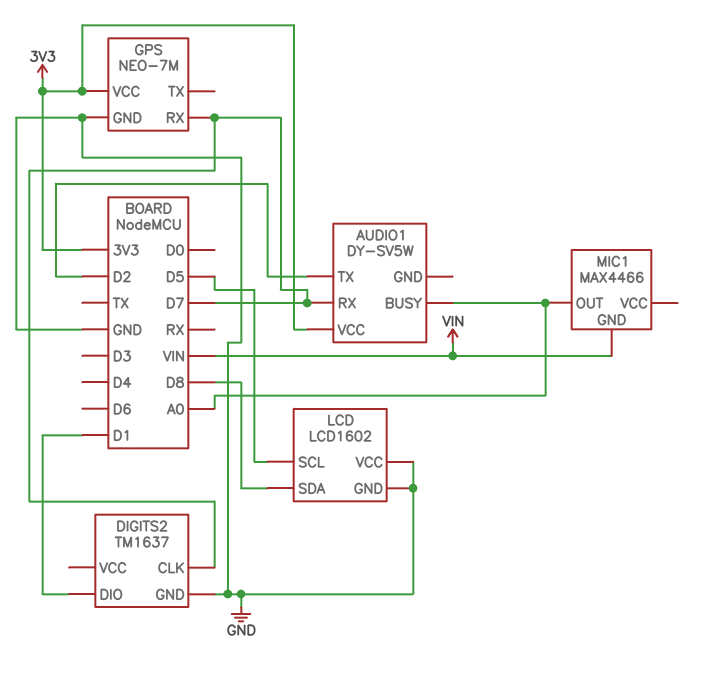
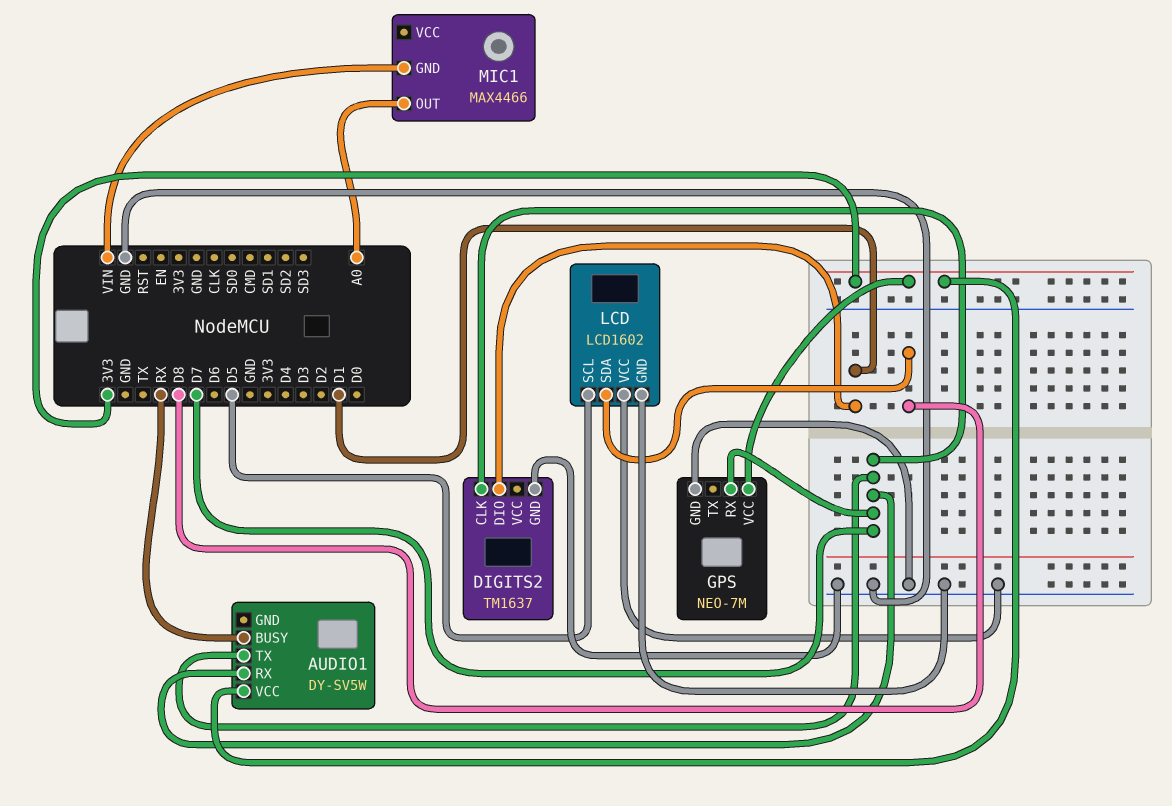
AUDIO1 pin BUSY: A0 -> RX
AUDIO1 pin TX: D2 -> D7

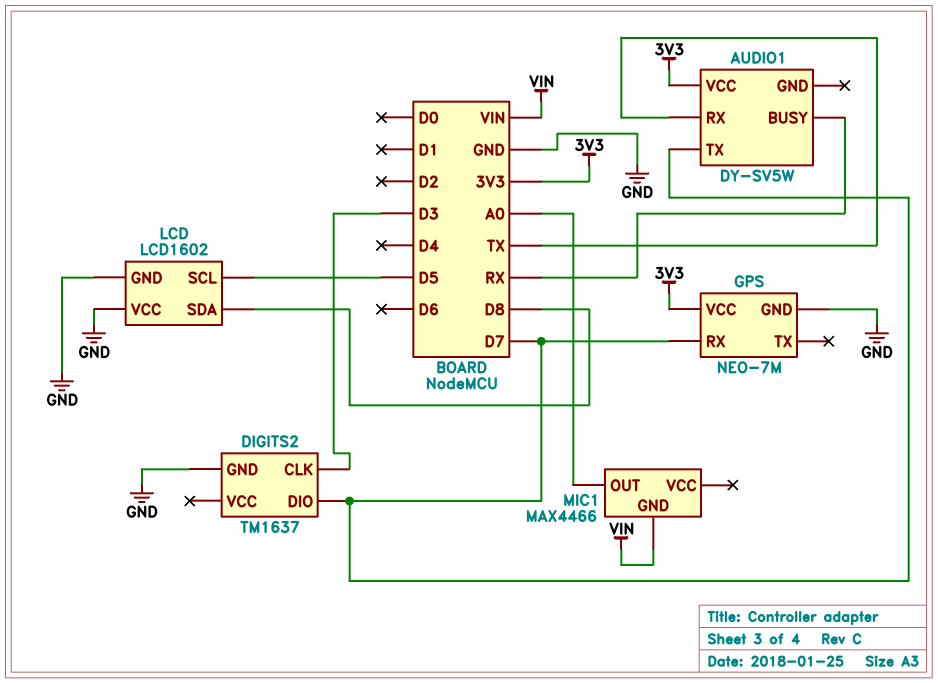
AUDIO1 pin RX: D7 -> TX
DIGITS2 pin CLK: D7 -> D3
DIGITS2 pin DIO: D1 -> D7

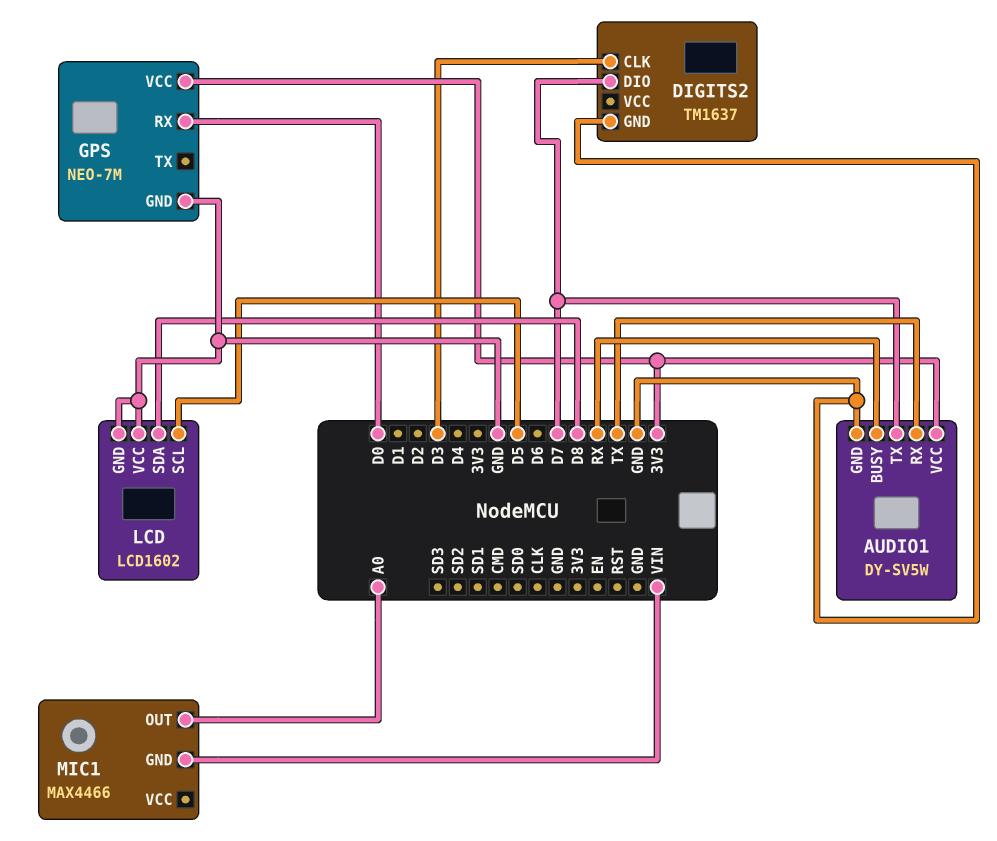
AUDIO1 pin GND: none -> GND
GPS pin RX: D7 -> D0

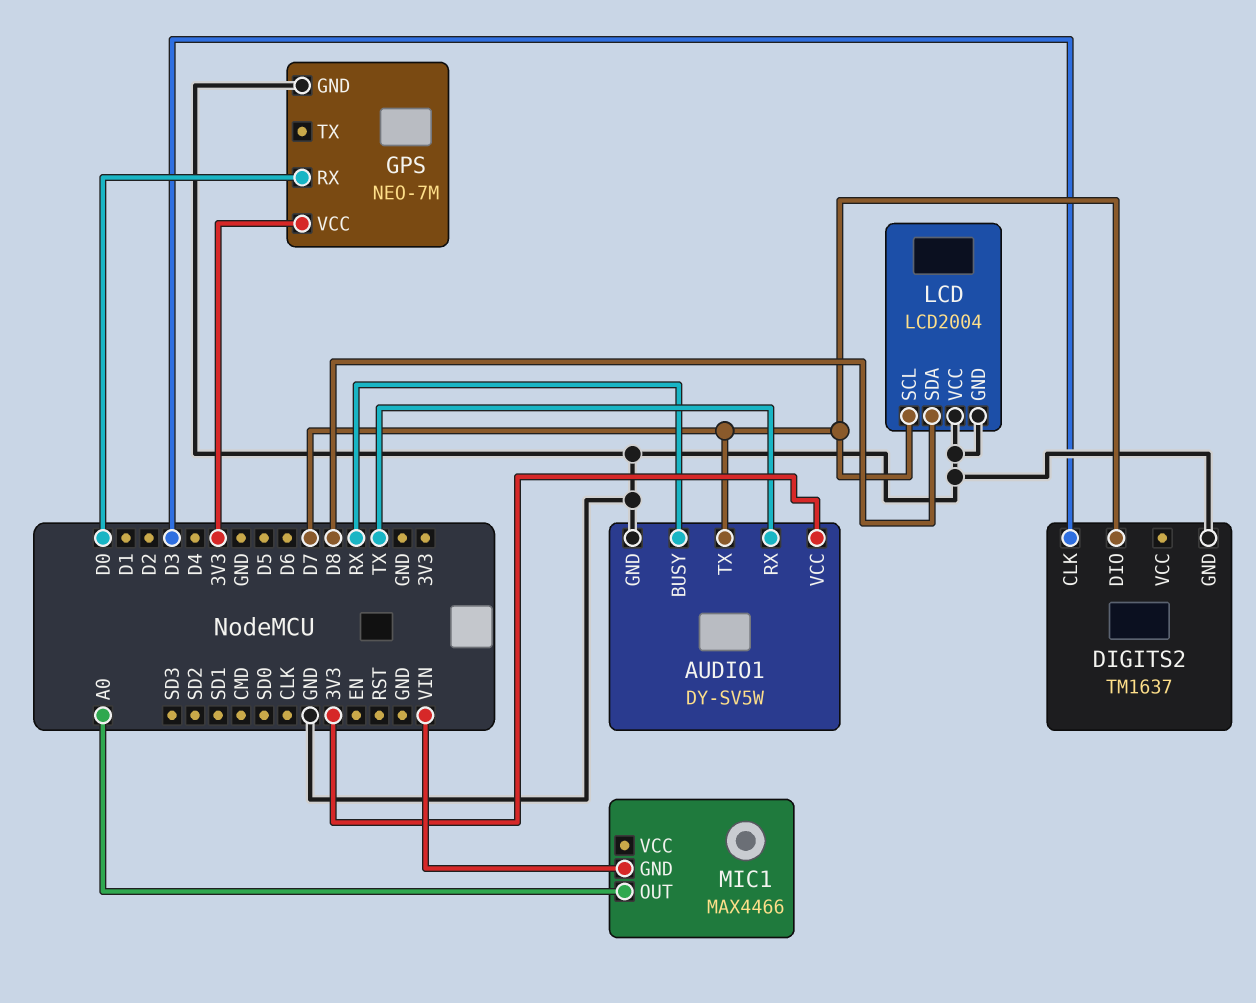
LCD: LCD1602 -> LCD2004
LCD pin SCL: D5 -> D7

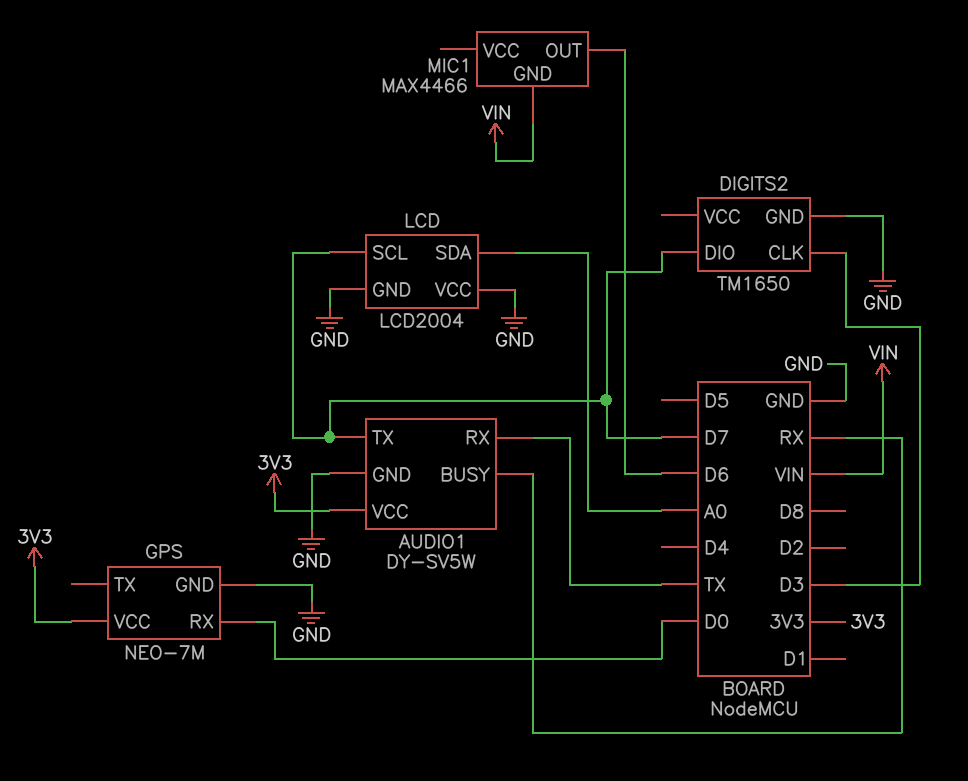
DIGITS2: TM1637 -> TM1650
LCD pin SDA: D8 -> A0
MIC1 pin OUT: A0 -> D6

